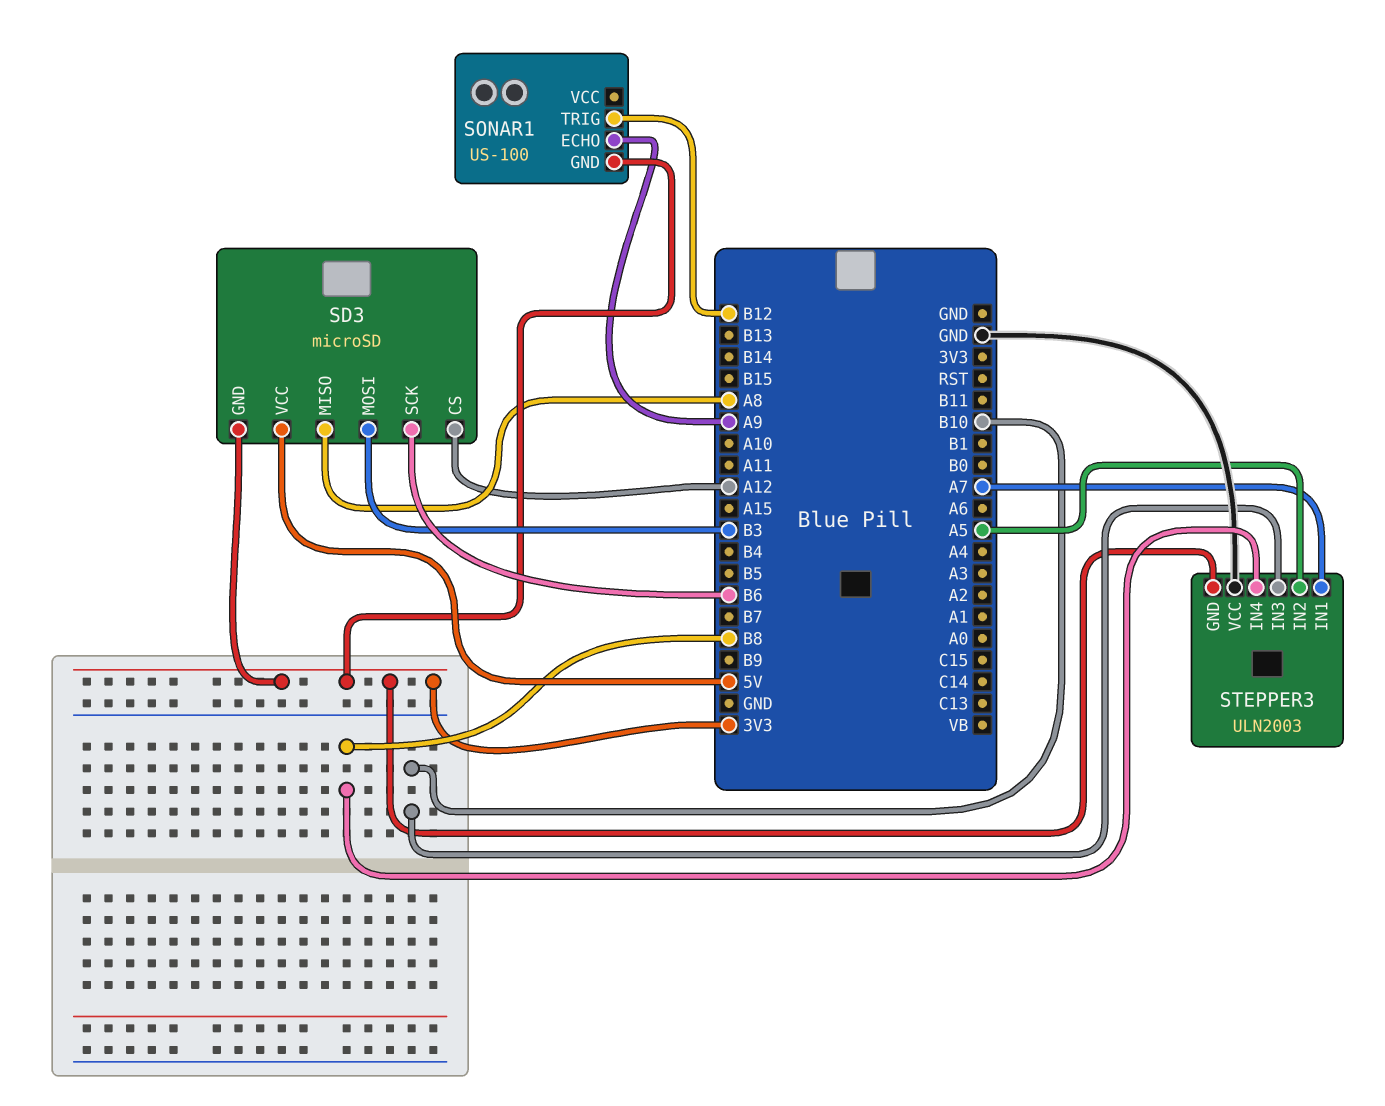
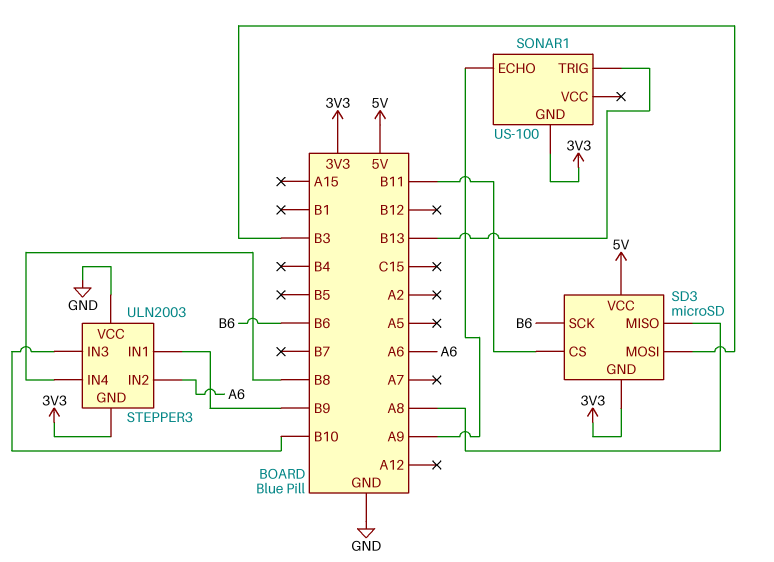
SD3 pin CS: A12 -> B11
SONAR1 pin TRIG: B12 -> B13
STEPPER3 pin IN1: A7 -> B9
STEPPER3 pin IN2: A5 -> A6

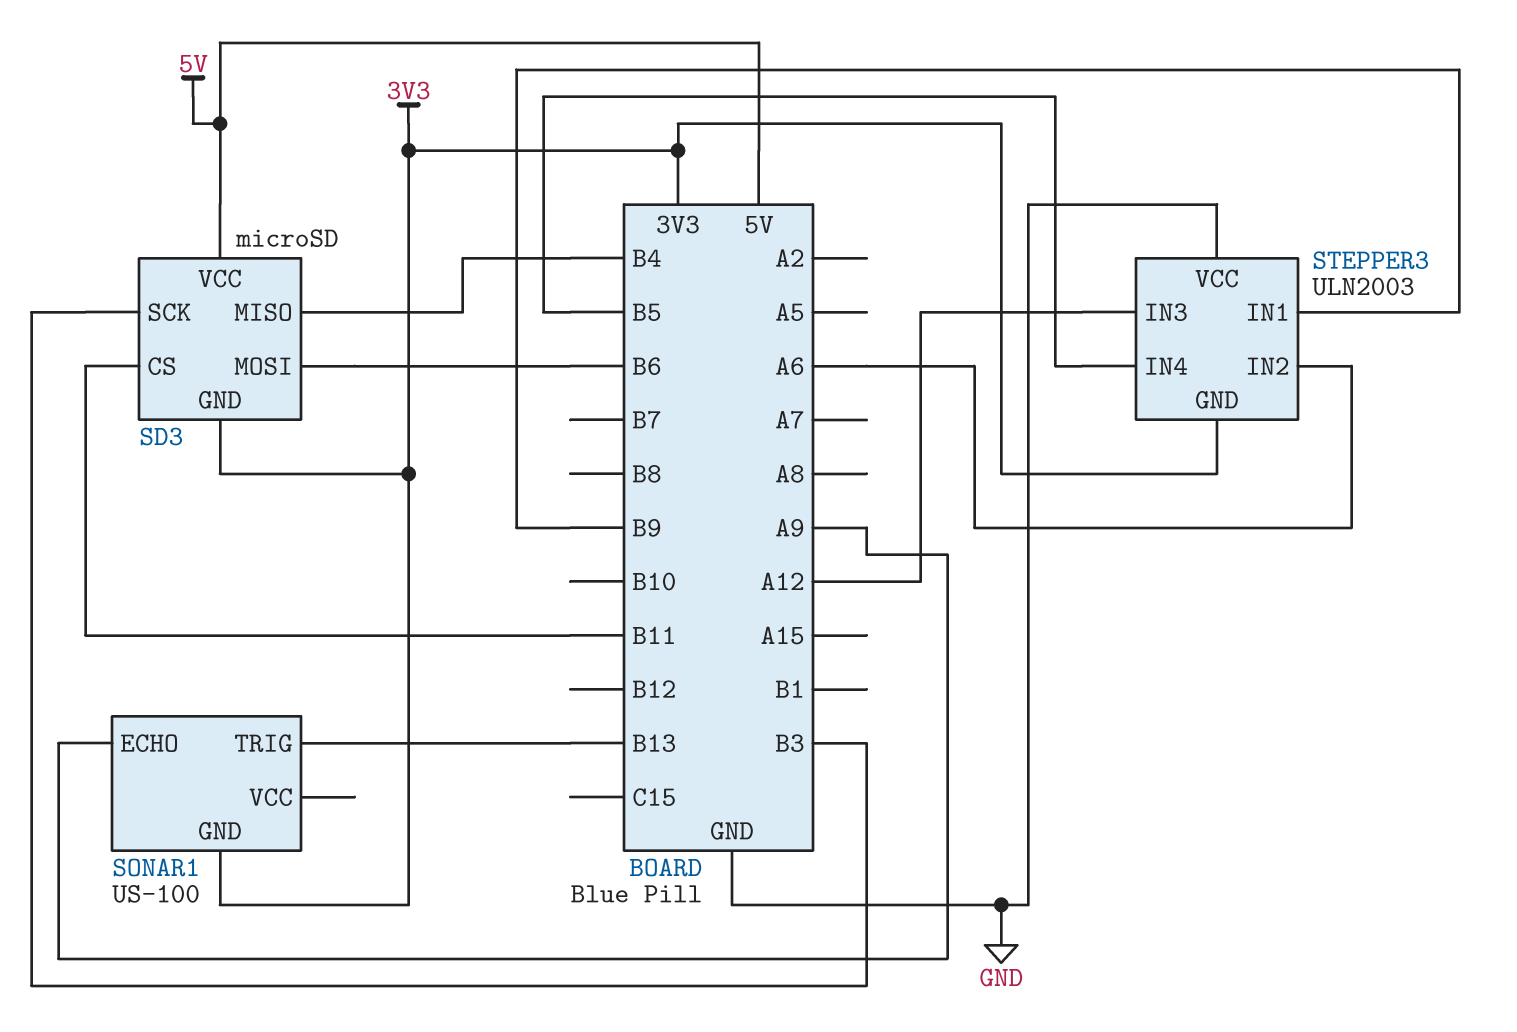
SD3 pin MISO: A8 -> B4
SD3 pin MOSI: B3 -> B6
SD3 pin SCK: B6 -> B3
STEPPER3 pin IN3: B10 -> A12
STEPPER3 pin IN4: B8 -> B5

